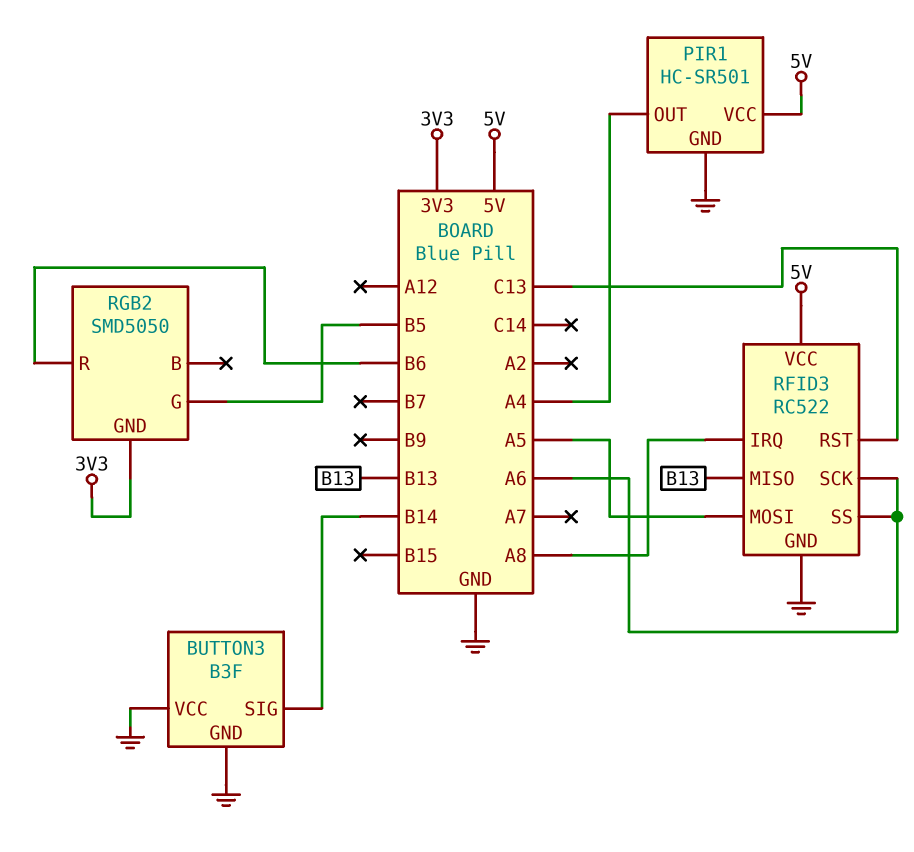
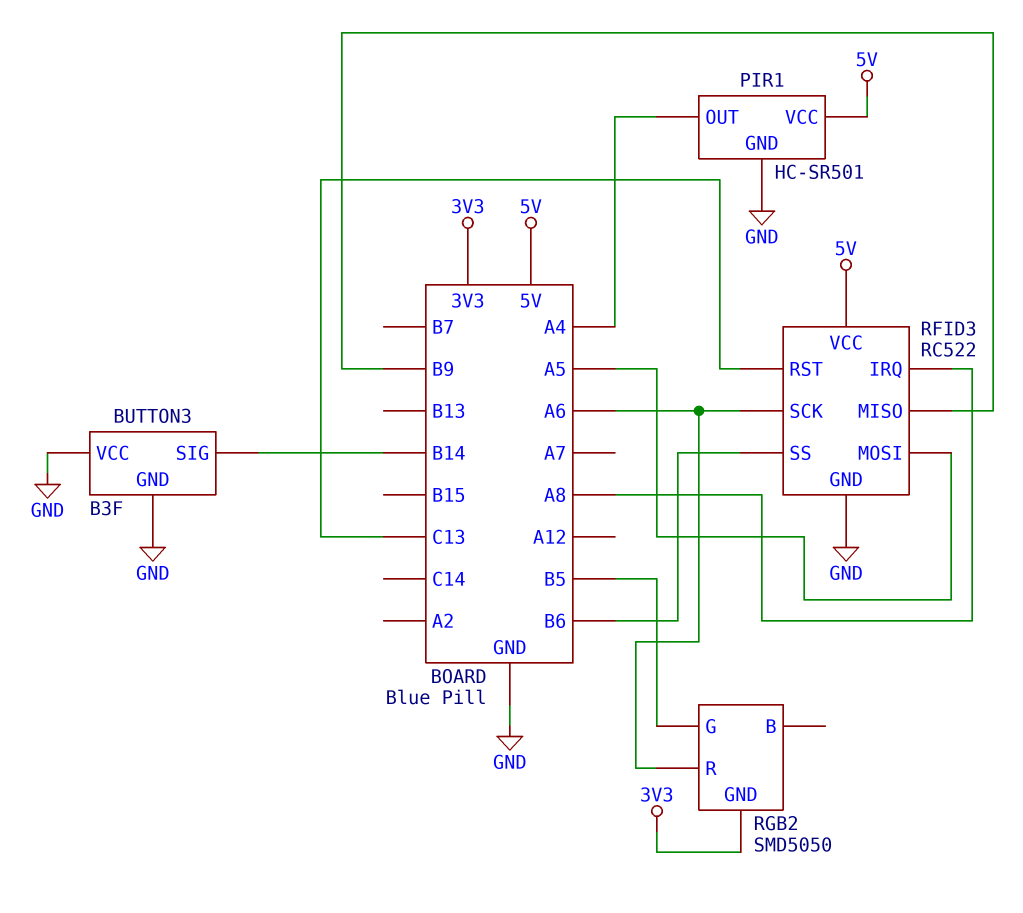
RFID3 pin MISO: B13 -> B9
RFID3 pin SS: A6 -> B6
RGB2 pin R: B6 -> A6

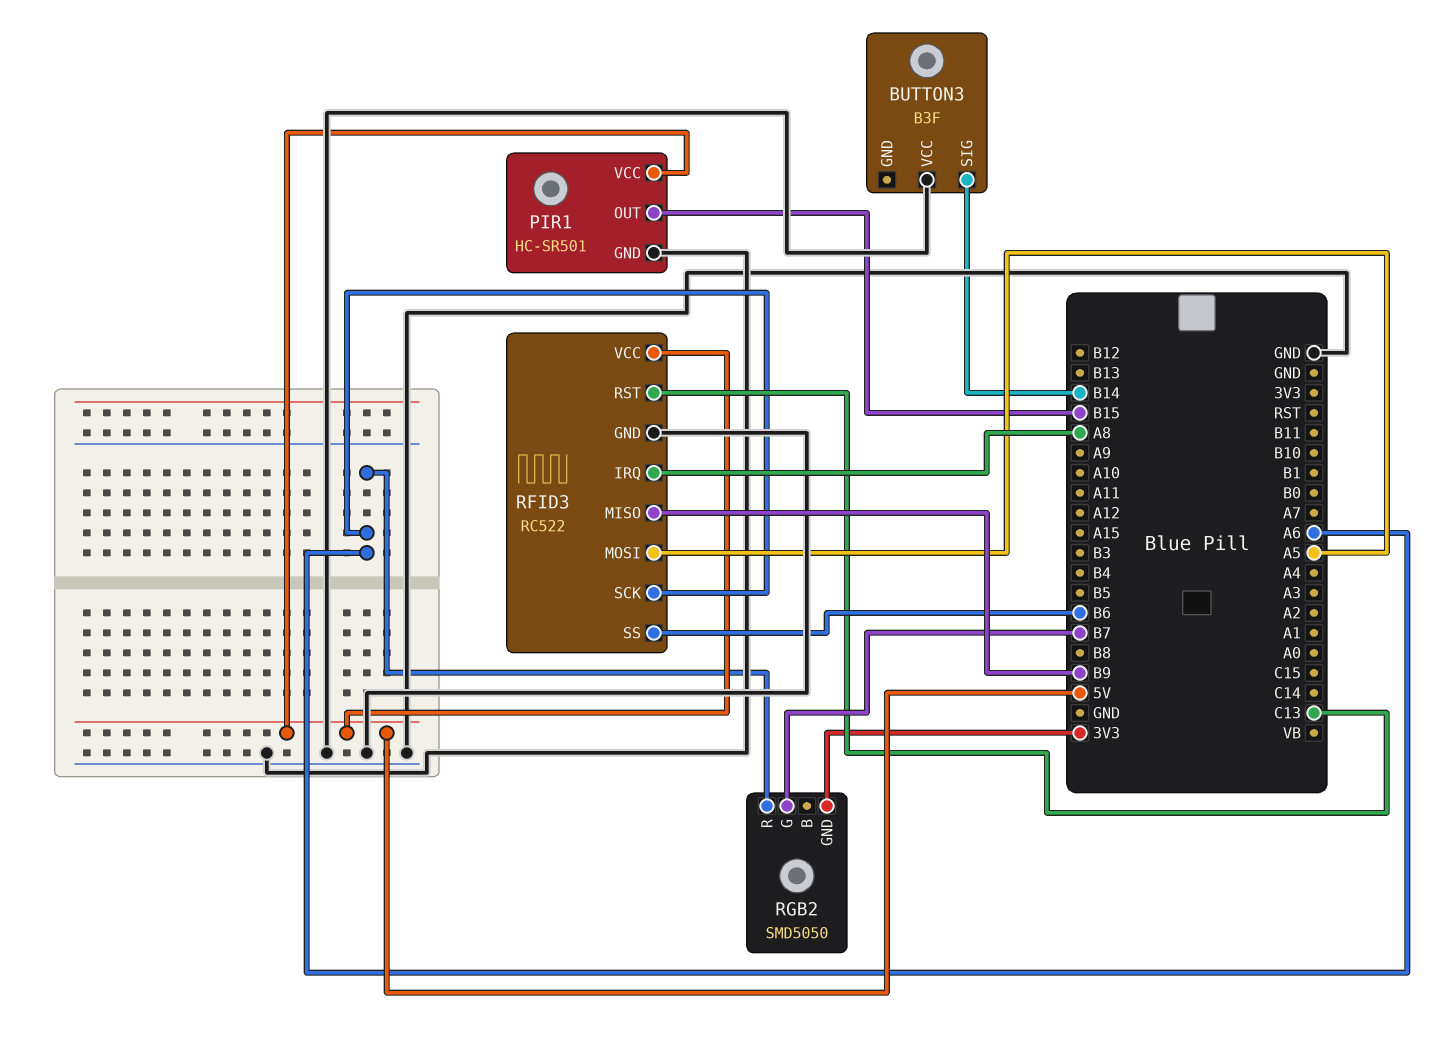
BUTTON3 pin GND: GND -> none
PIR1 pin OUT: A4 -> B15
RGB2 pin G: B5 -> B7

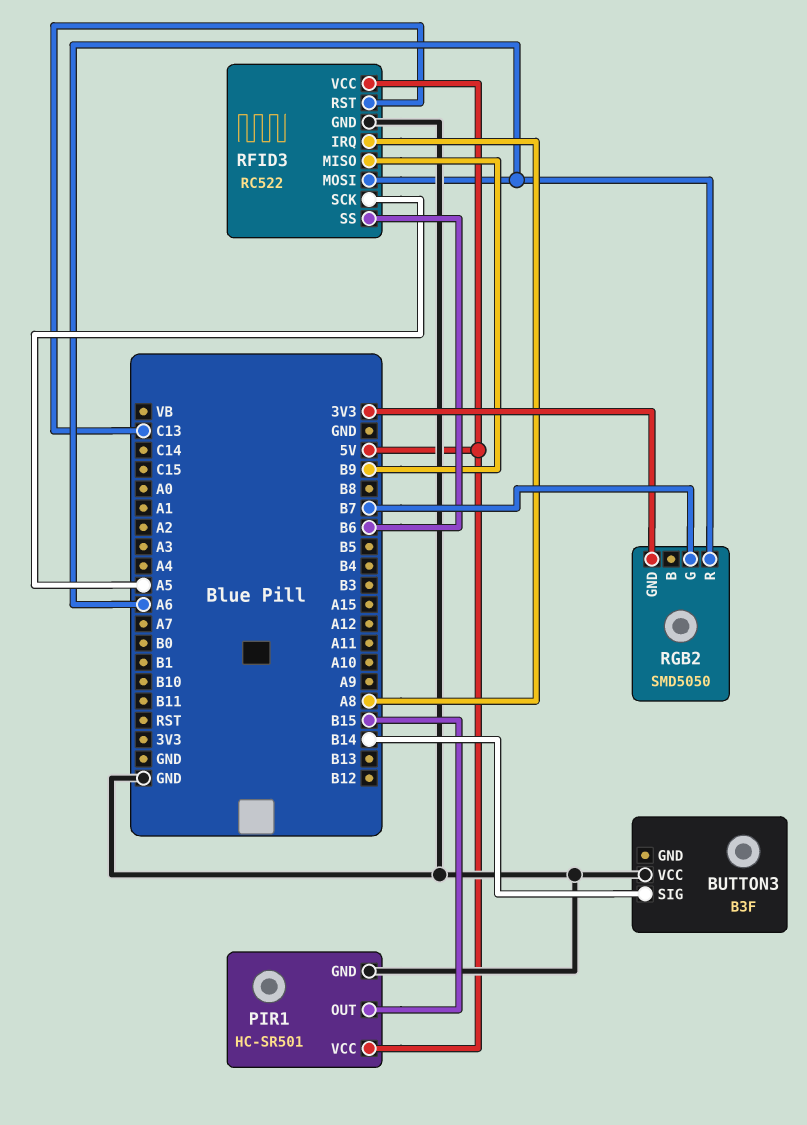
RFID3 pin MOSI: A5 -> A6
RFID3 pin SCK: A6 -> A5

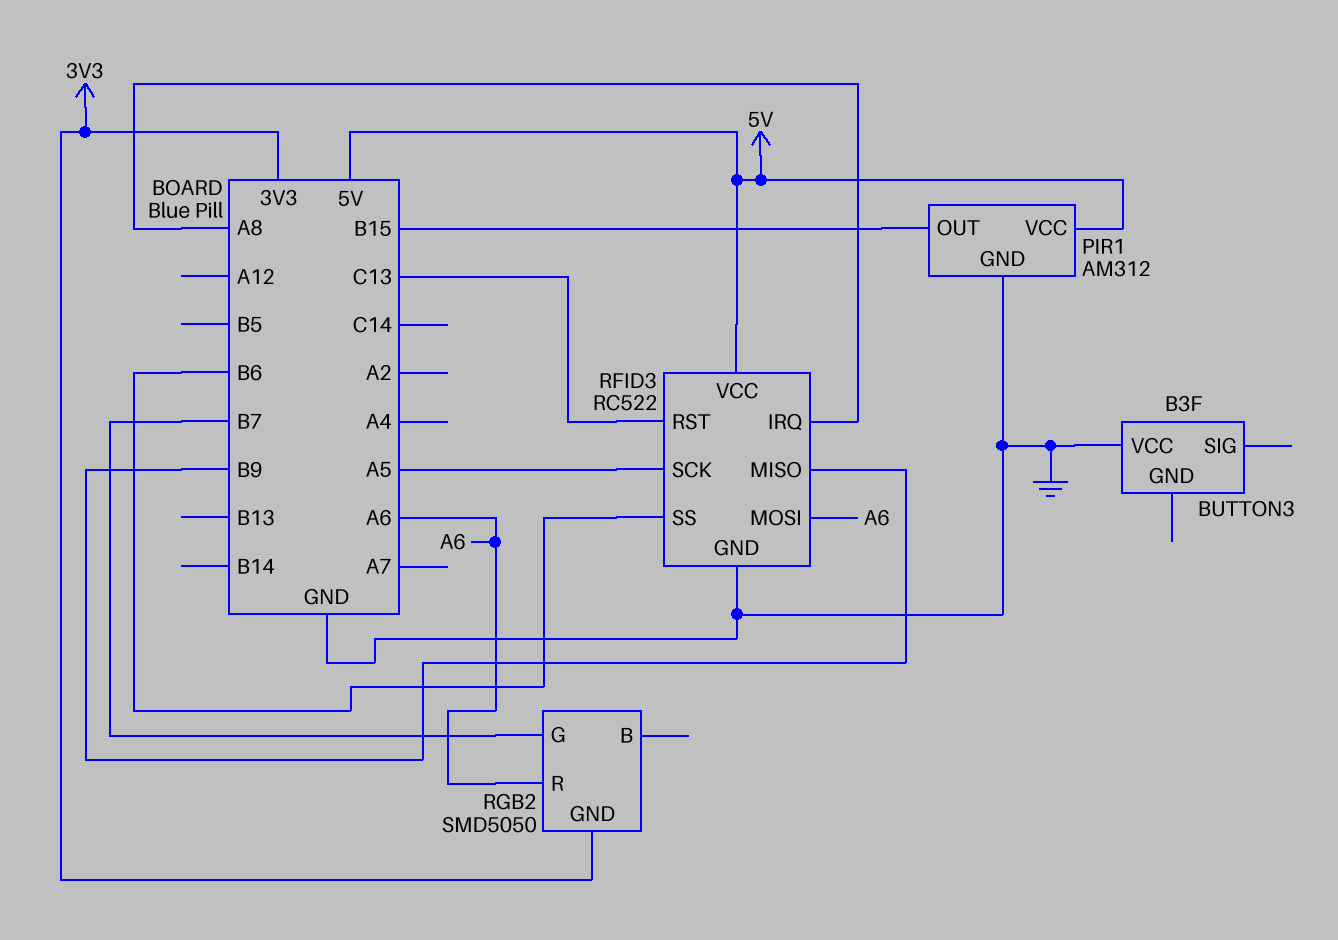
BUTTON3 pin SIG: B14 -> none
PIR1: HC-SR501 -> AM312

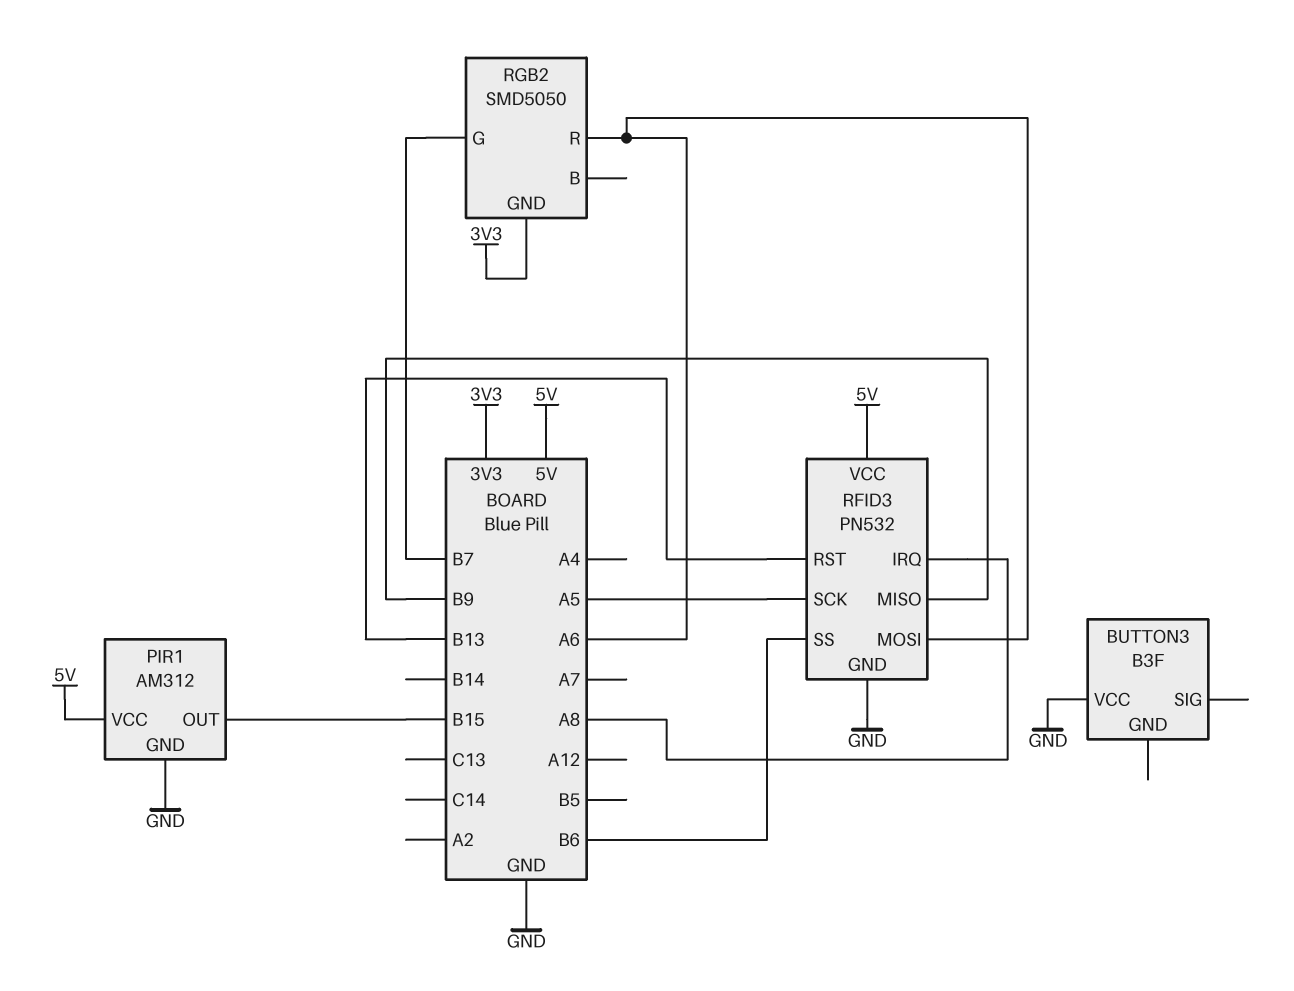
RFID3: RC522 -> PN532
RFID3 pin RST: C13 -> B13

